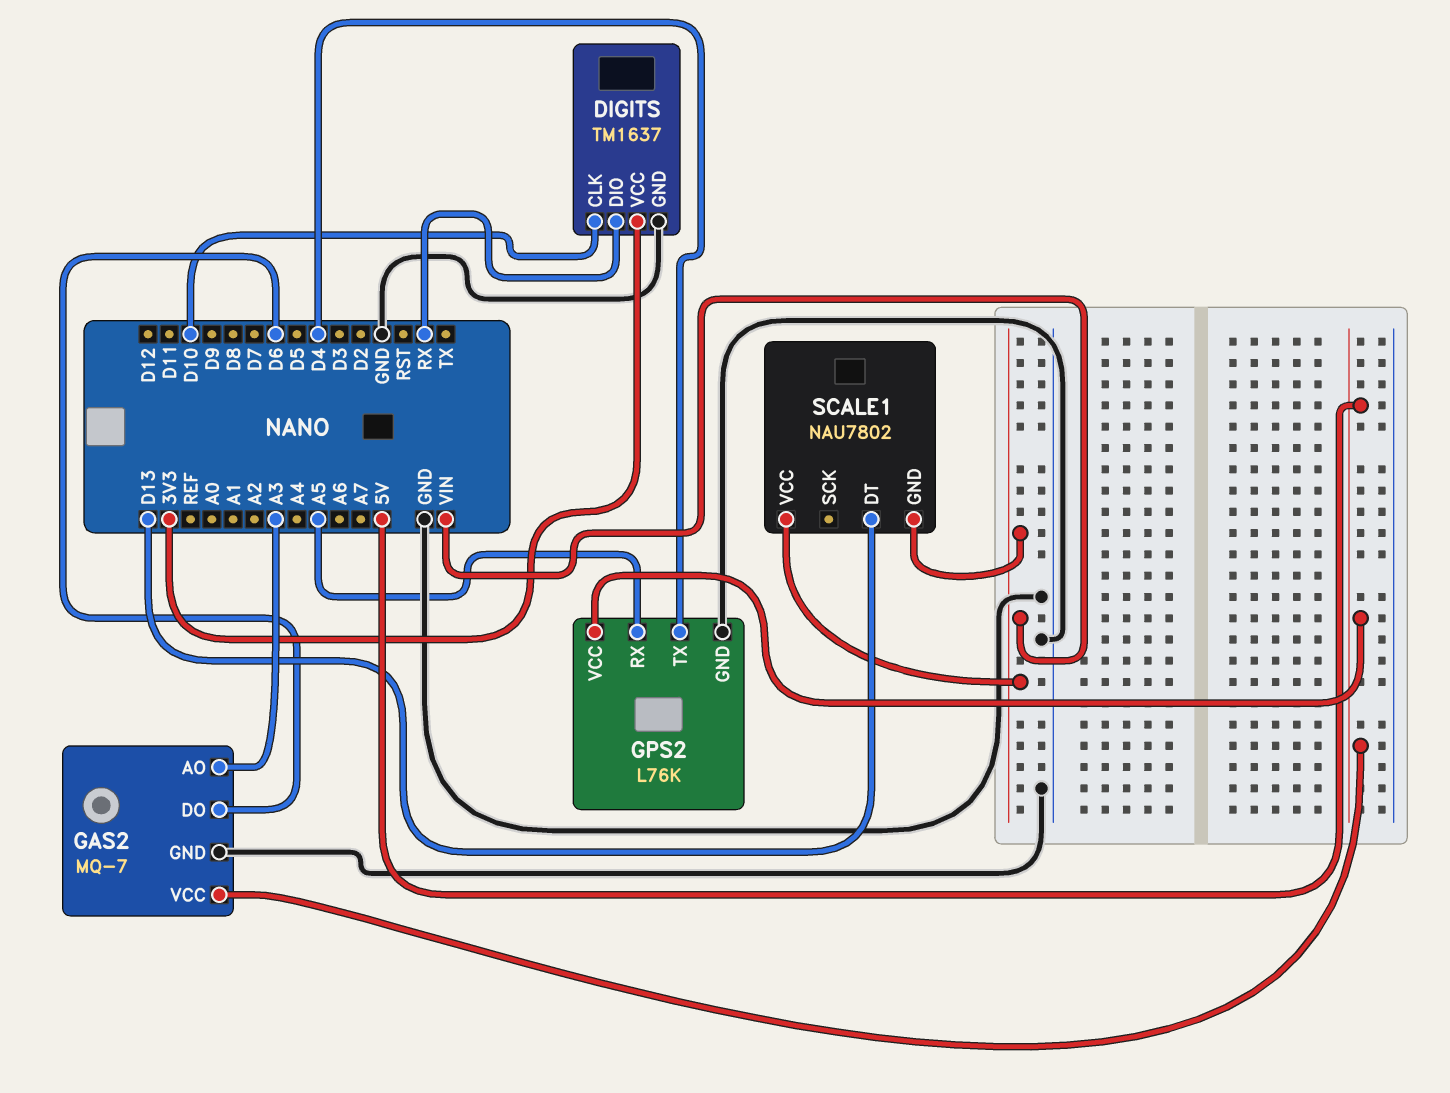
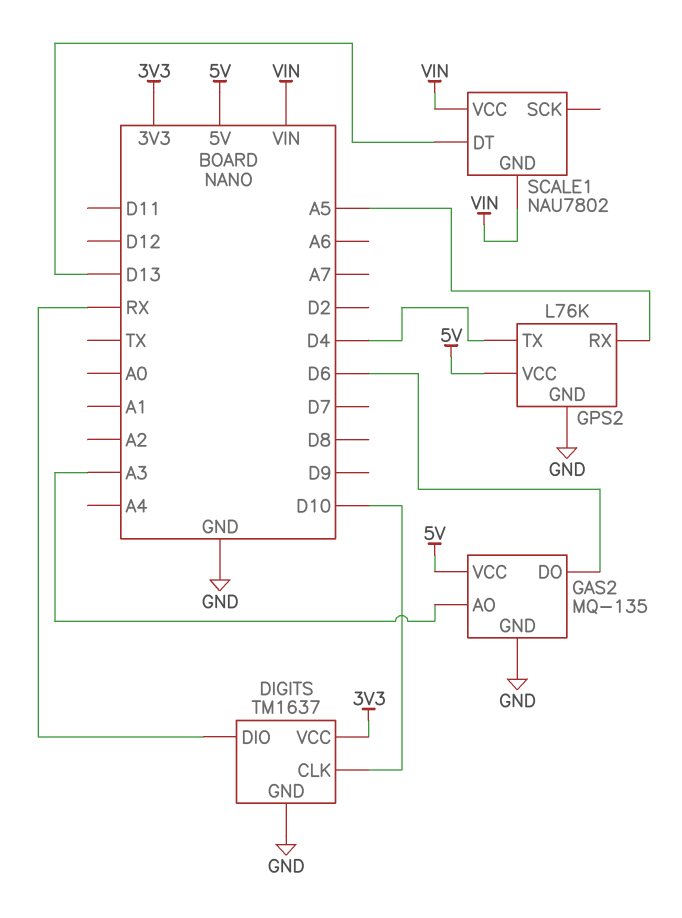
GAS2: MQ-7 -> MQ-135

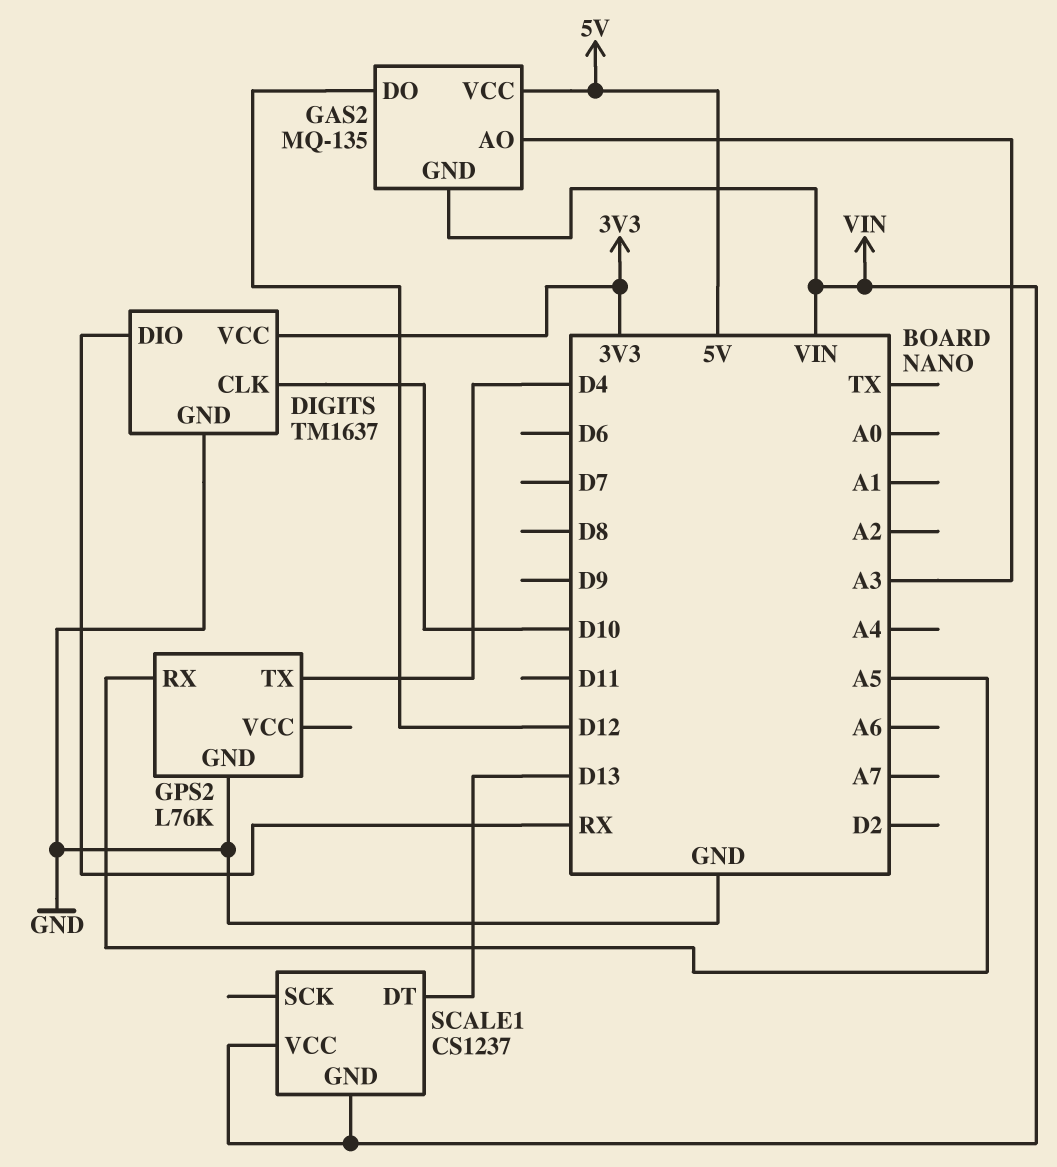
GAS2 pin DO: D6 -> D12
GAS2 pin GND: GND -> VIN
GPS2 pin VCC: 5V -> none
SCALE1: NAU7802 -> CS1237

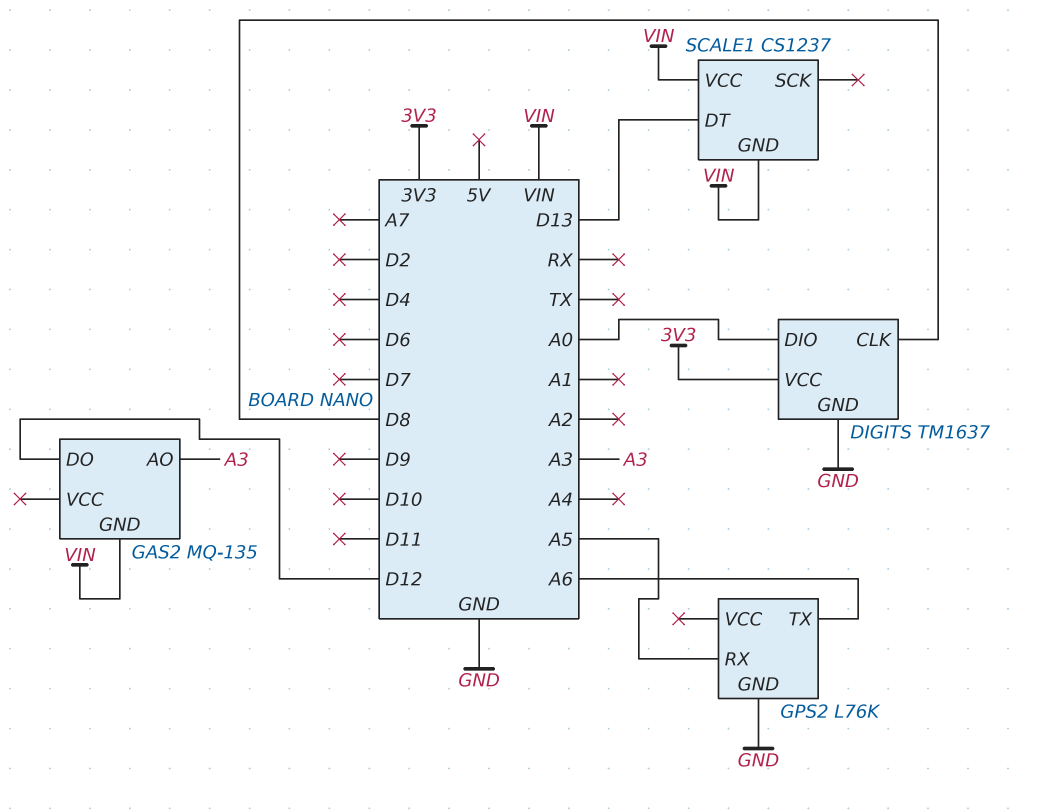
DIGITS pin CLK: D10 -> D8
DIGITS pin DIO: RX -> A0
GAS2 pin VCC: 5V -> none
GPS2 pin TX: D4 -> A6

